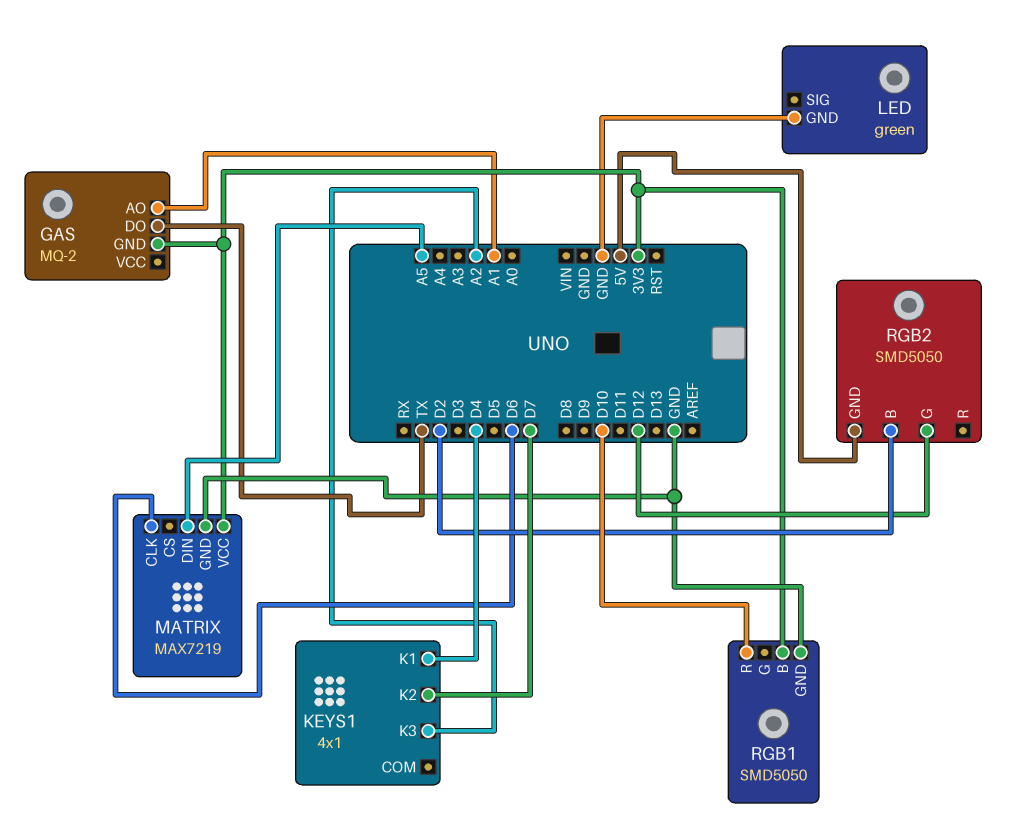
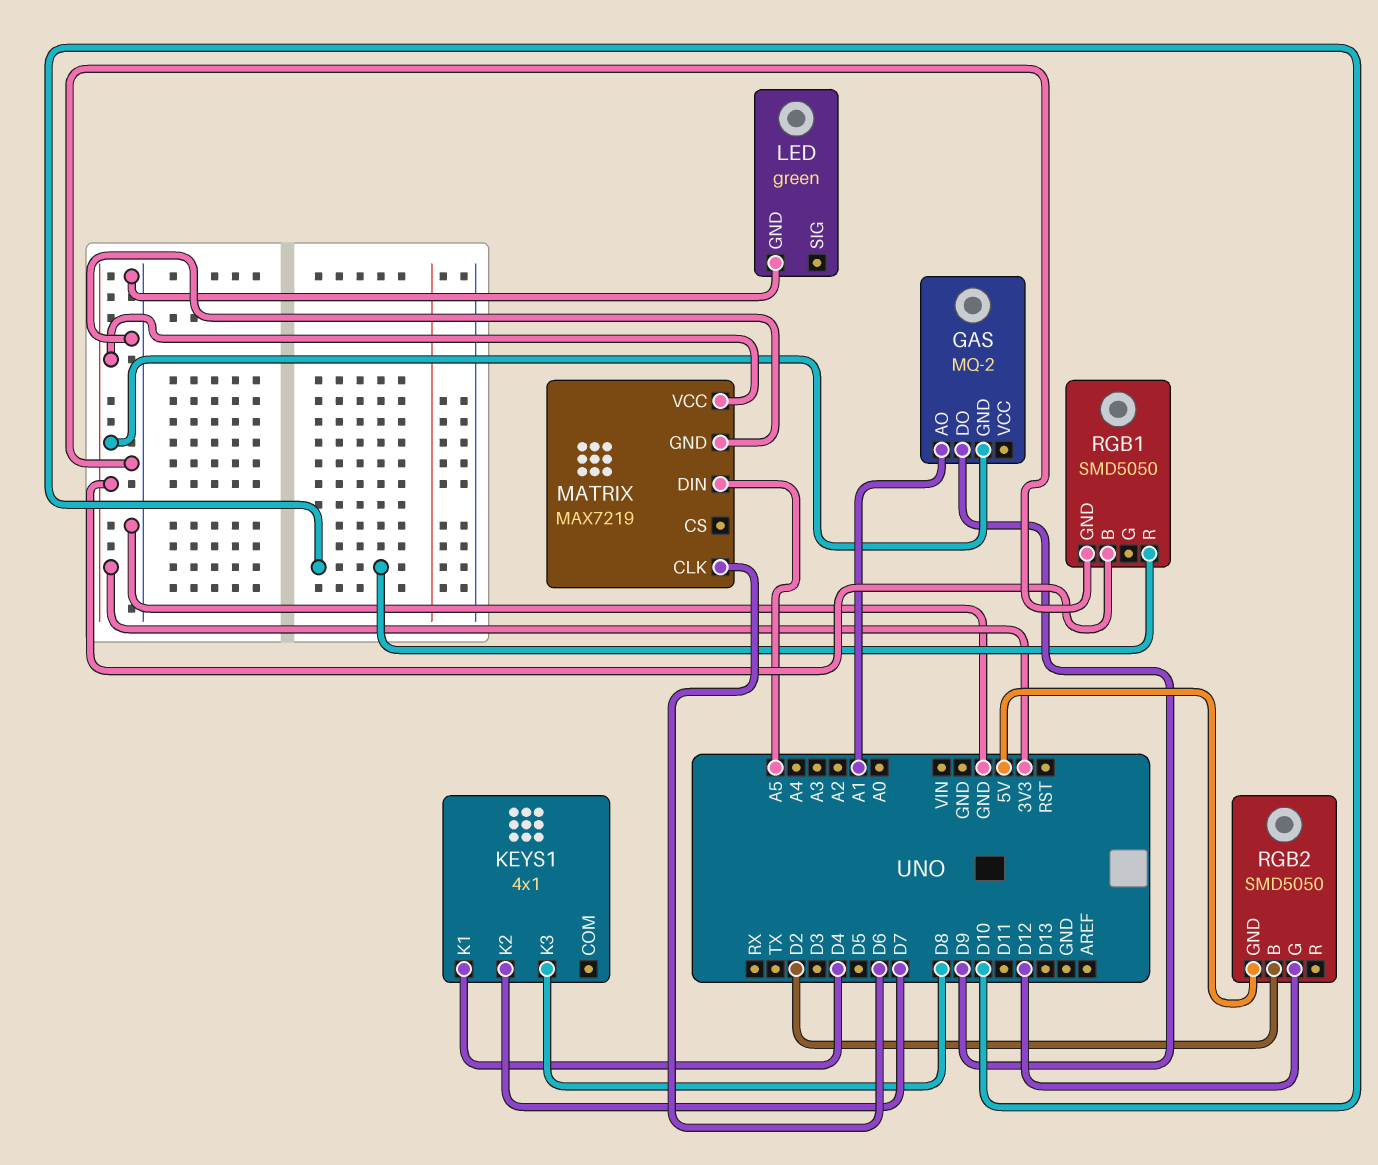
GAS pin DO: TX -> D9
KEYS1 pin K3: A2 -> D8

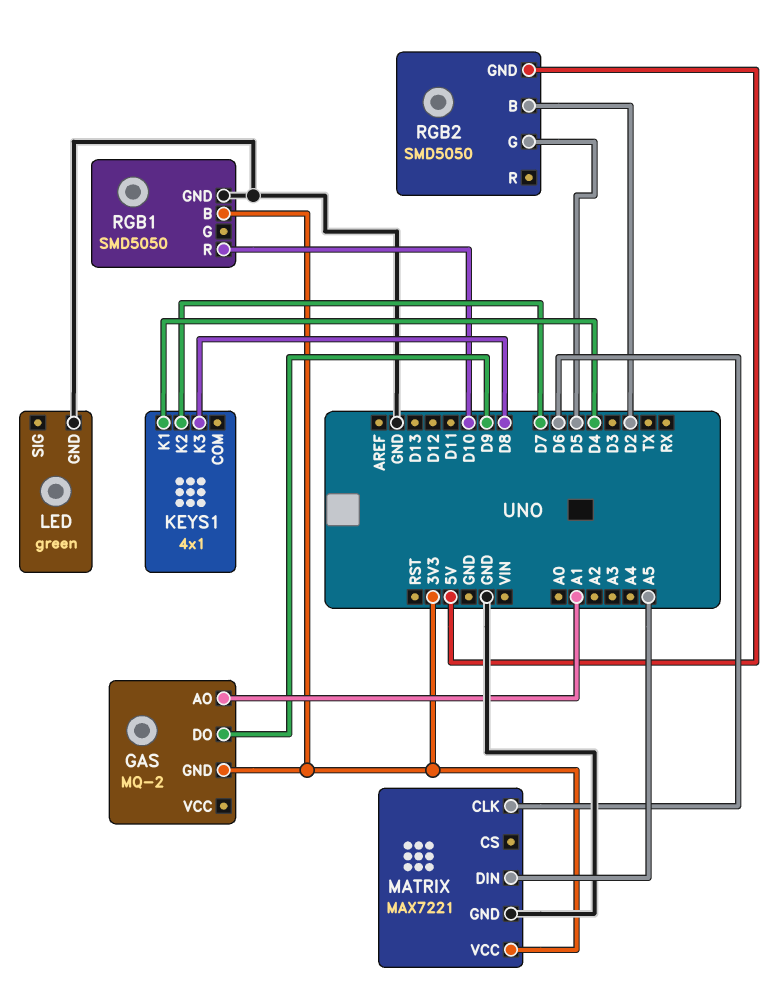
MATRIX: MAX7219 -> MAX7221
RGB2 pin G: D12 -> D5

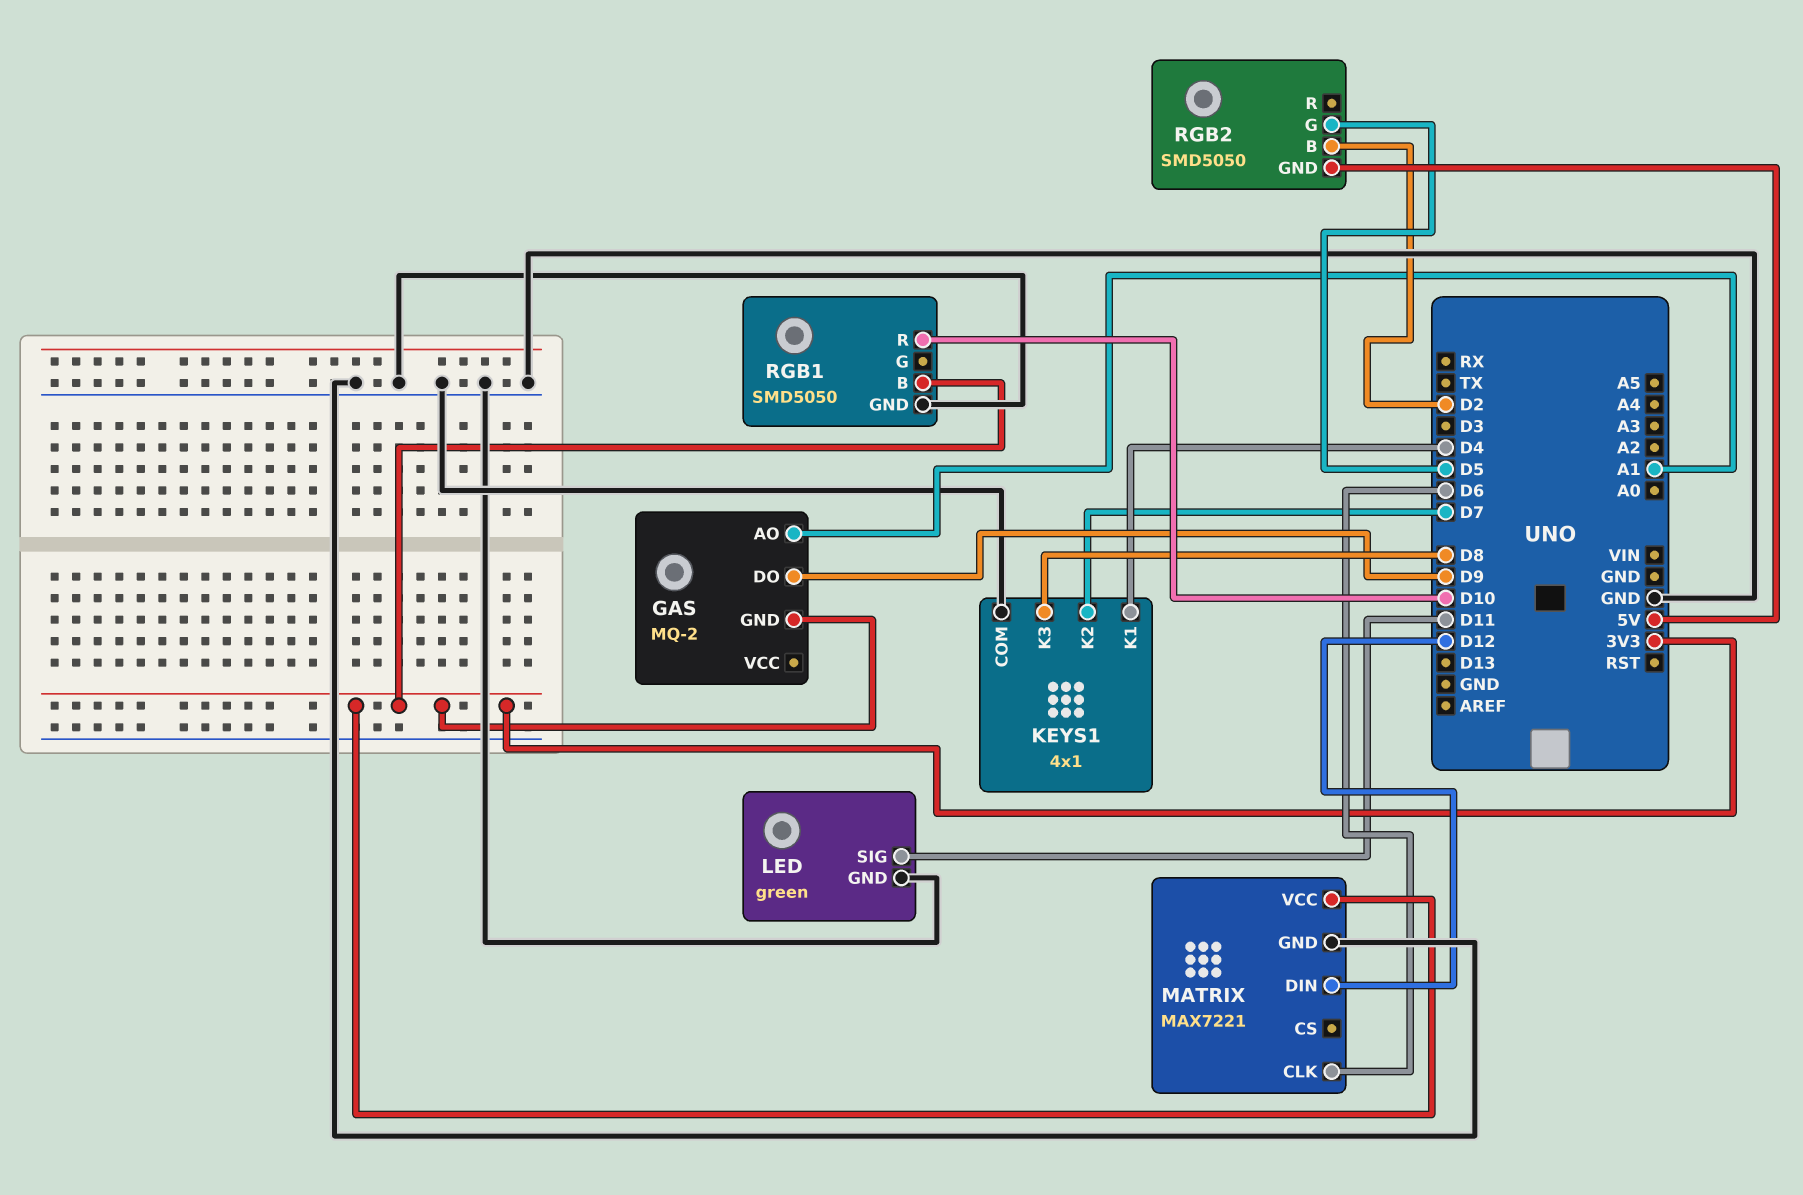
KEYS1 pin COM: none -> GND
LED pin SIG: none -> D11
MATRIX pin DIN: A5 -> D12

